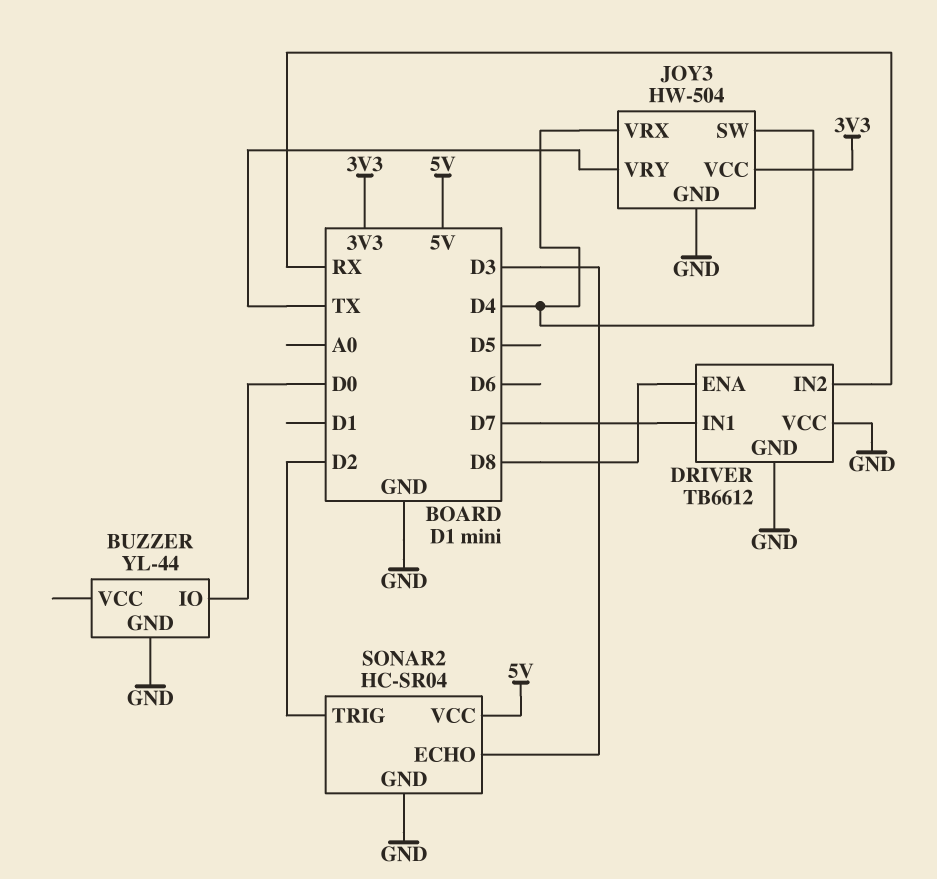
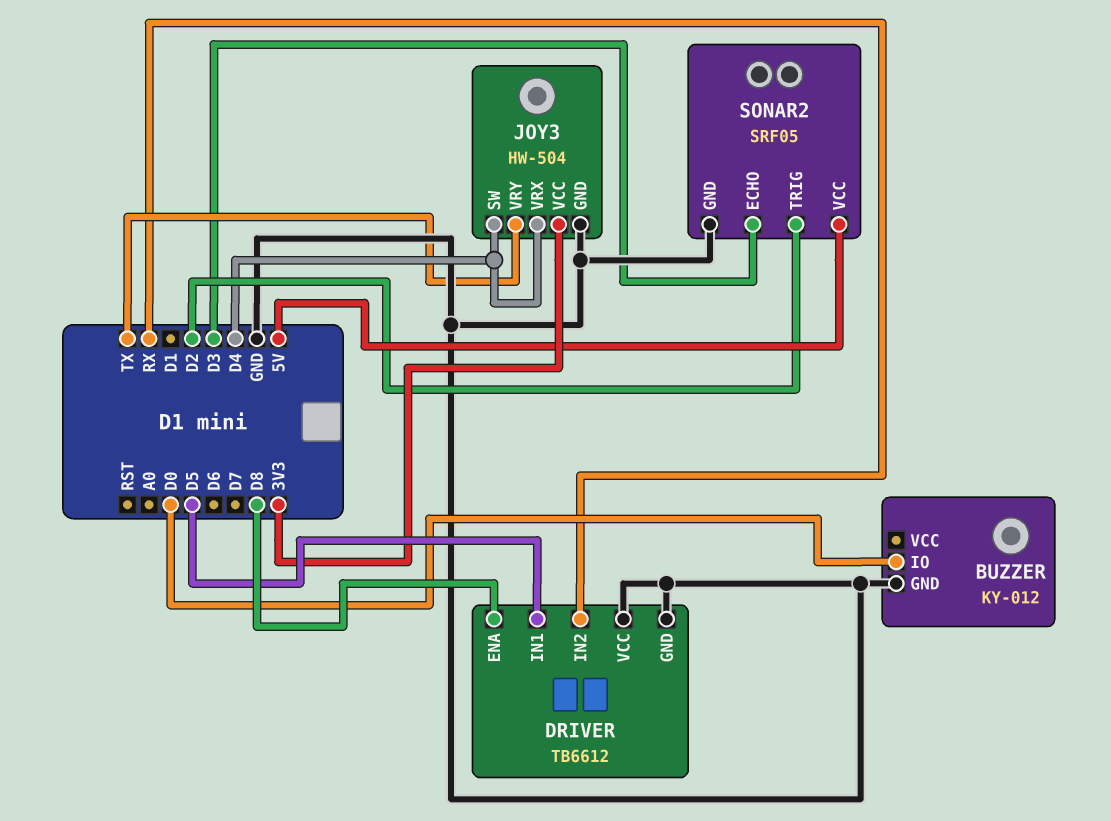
BUZZER: YL-44 -> KY-012
DRIVER pin IN1: D7 -> D5
SONAR2: HC-SR04 -> SRF05

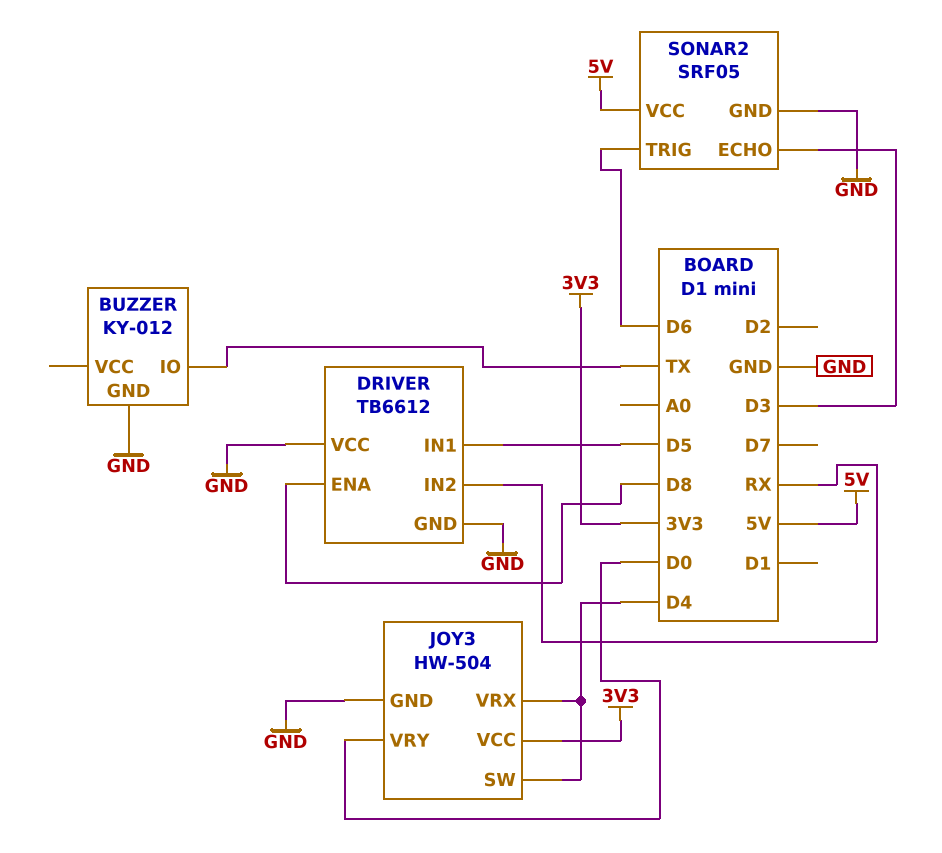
BUZZER pin IO: D0 -> TX
JOY3 pin VRY: TX -> D0
SONAR2 pin TRIG: D2 -> D6

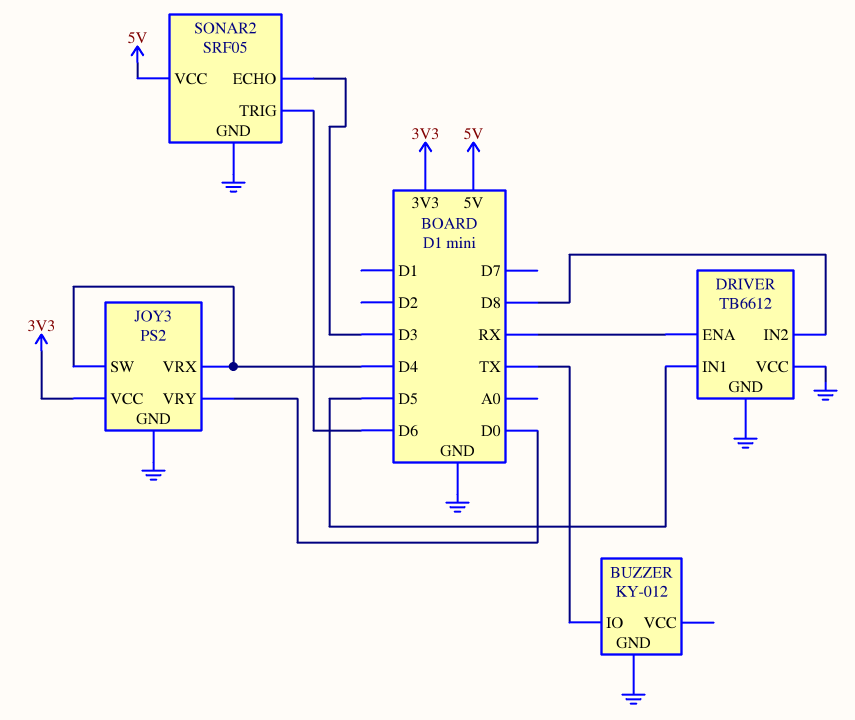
DRIVER pin ENA: D8 -> RX
DRIVER pin IN2: RX -> D8
JOY3: HW-504 -> PS2

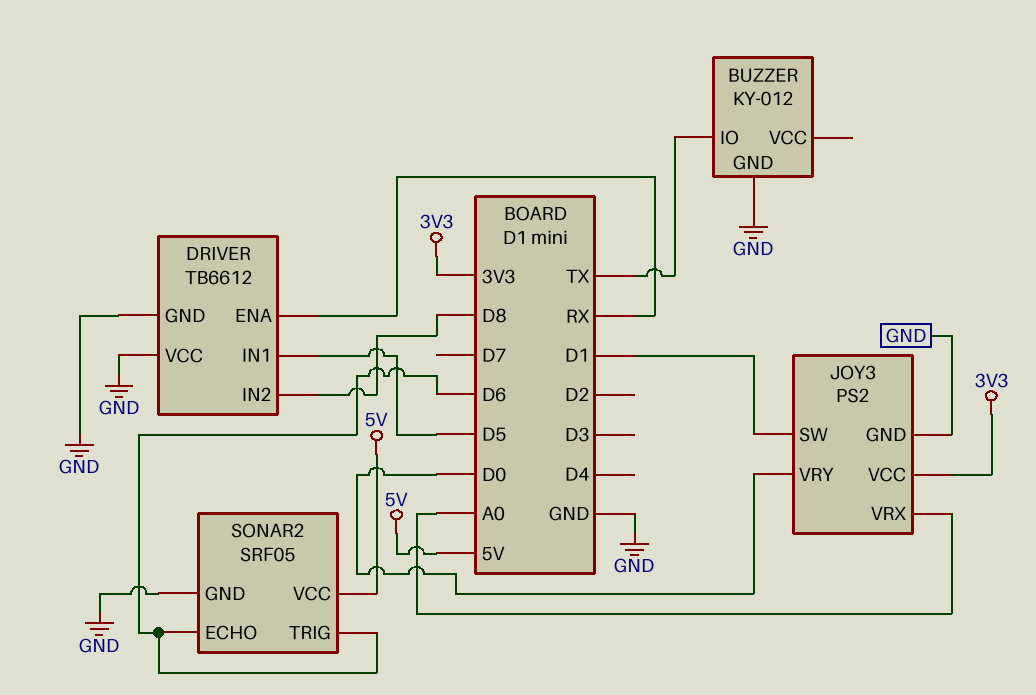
JOY3 pin SW: D4 -> D1
JOY3 pin VRX: D4 -> A0
SONAR2 pin ECHO: D3 -> D6

